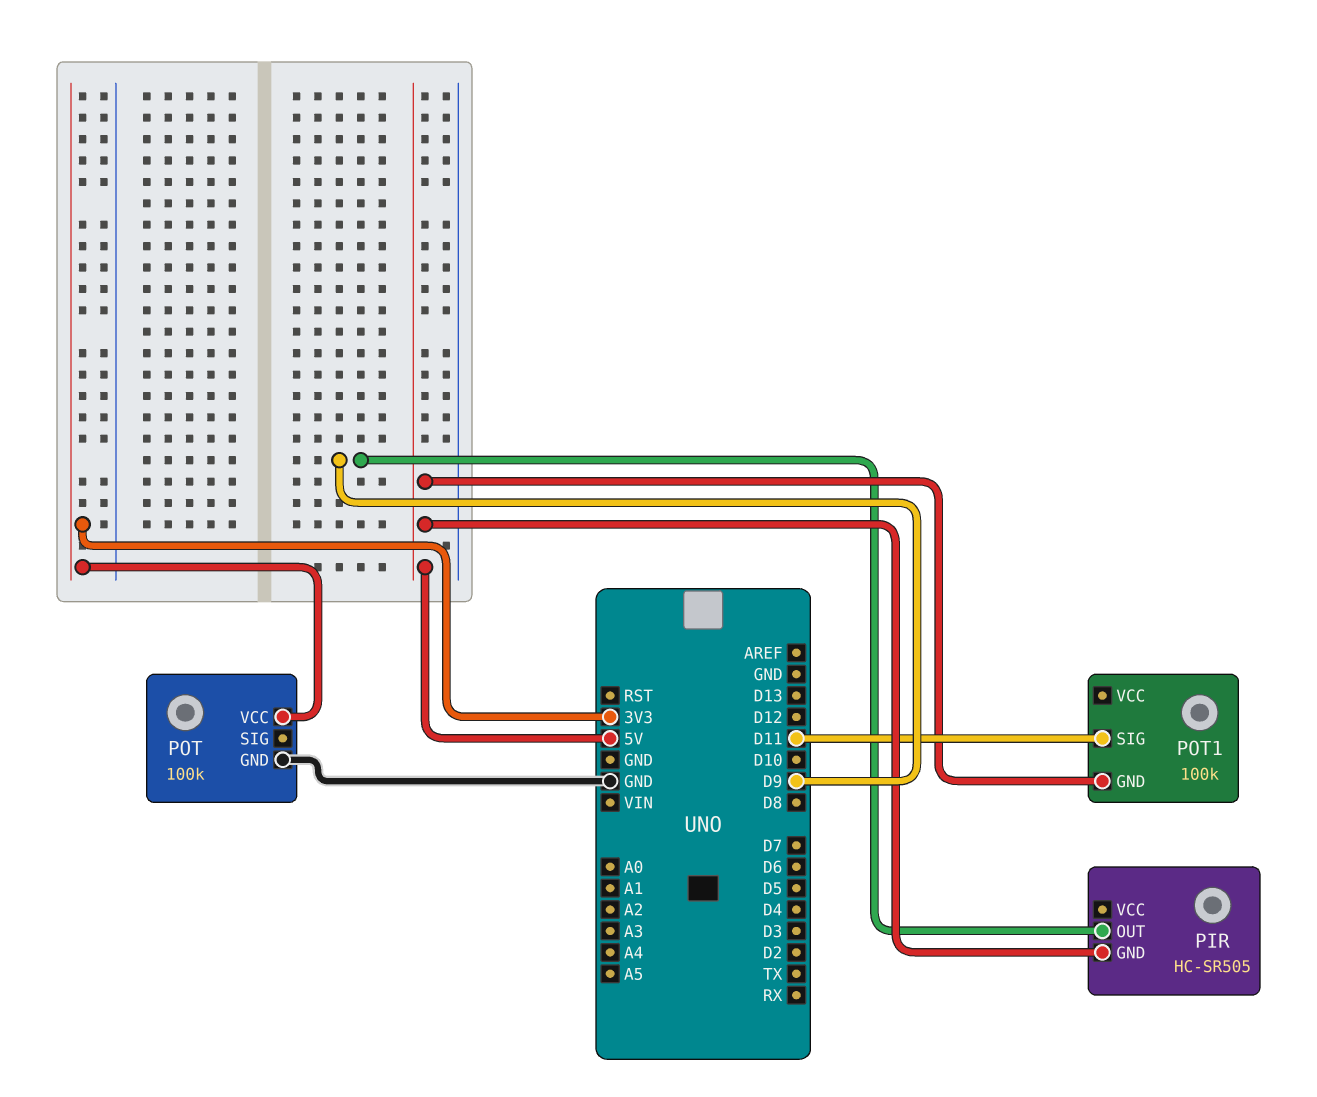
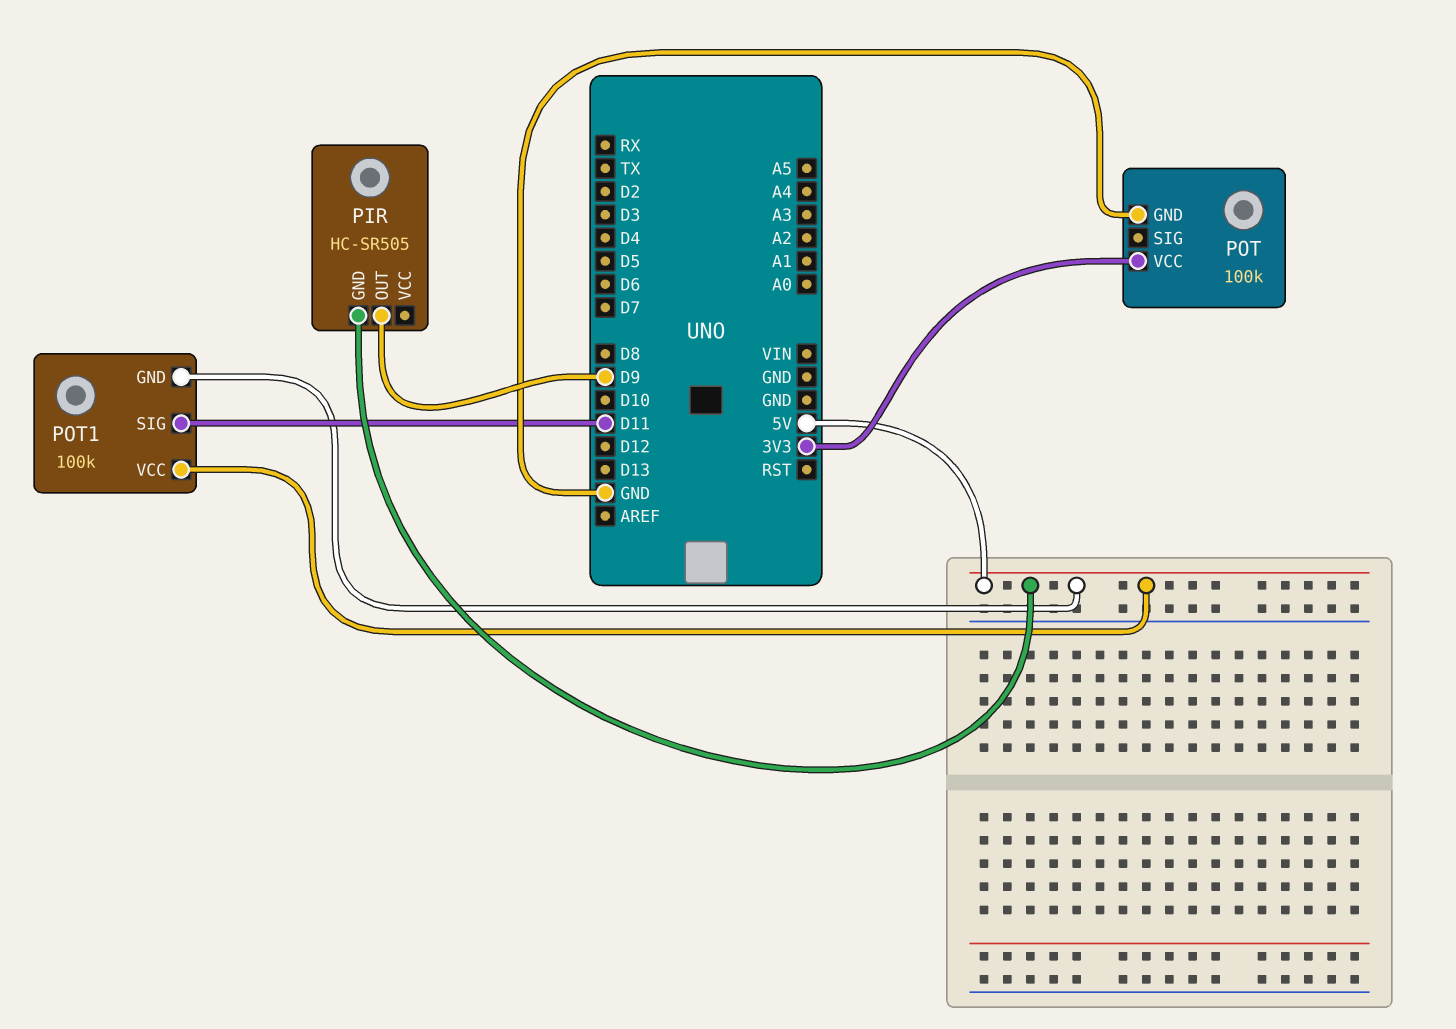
POT1 pin VCC: none -> 5V

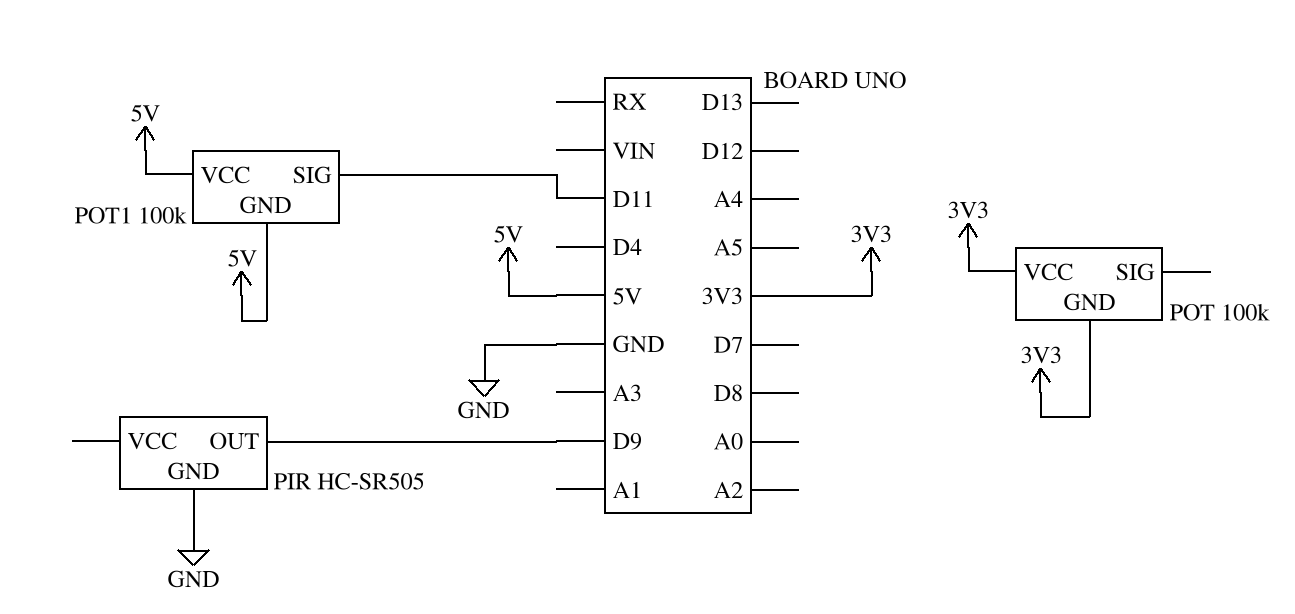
PIR pin GND: 5V -> GND
POT pin GND: GND -> 3V3

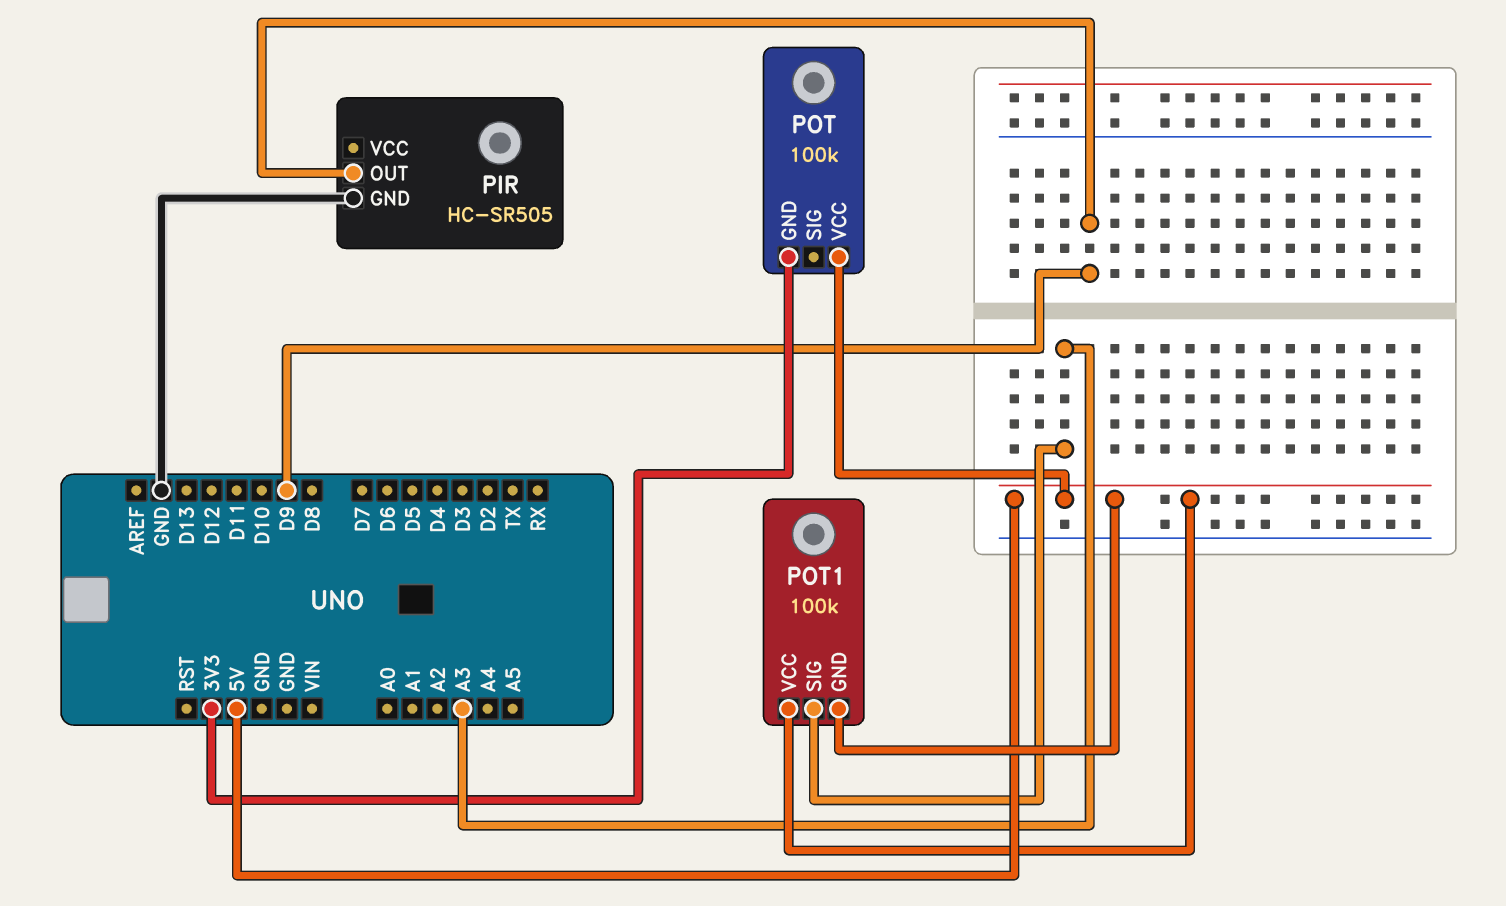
POT pin VCC: 3V3 -> 5V
POT1 pin SIG: D11 -> A3

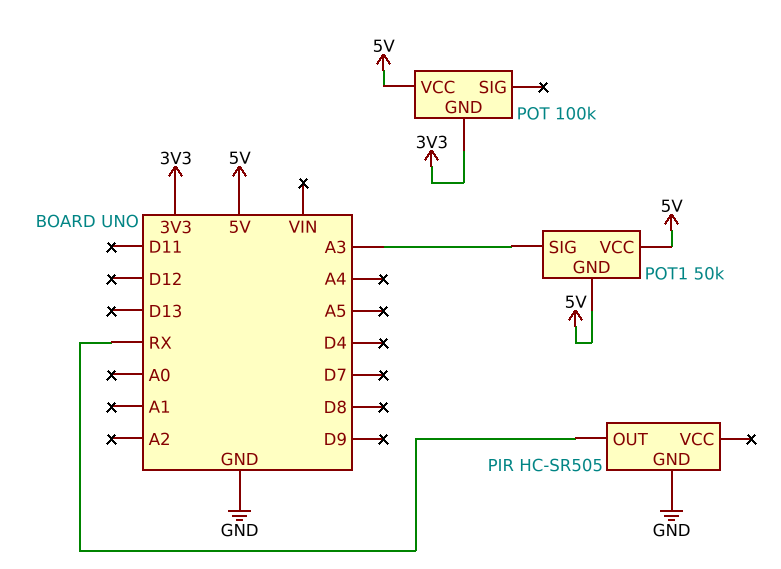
PIR pin OUT: D9 -> RX
POT1: 100k -> 50k

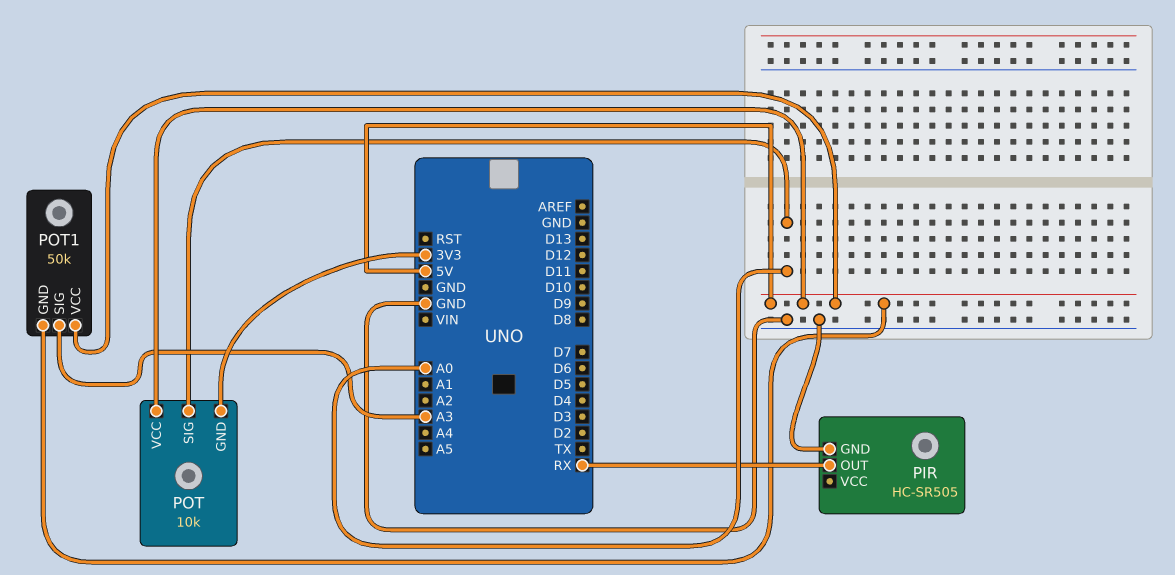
POT: 100k -> 10k
POT pin SIG: none -> A0

